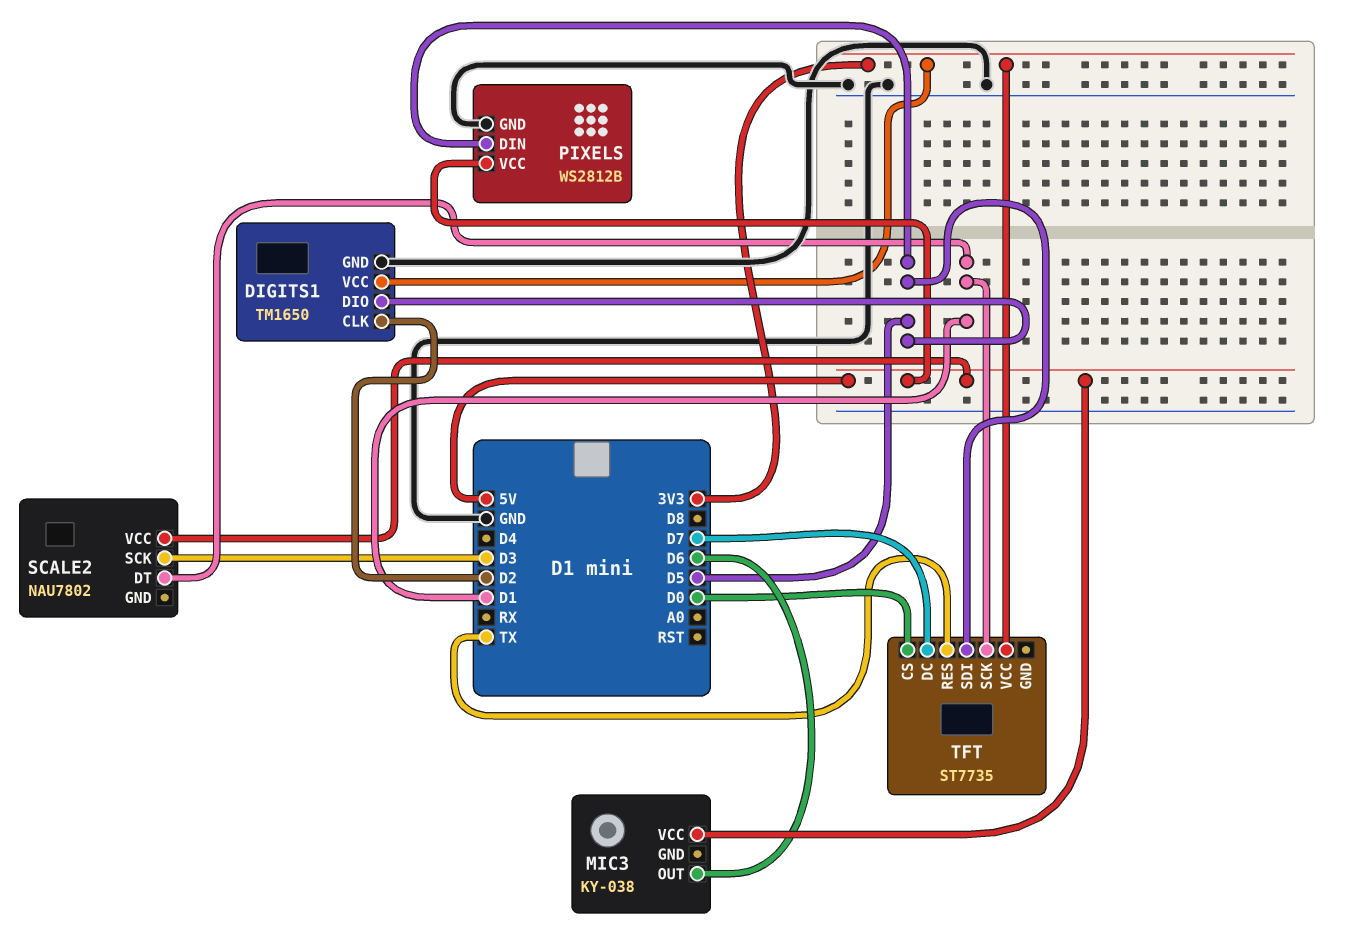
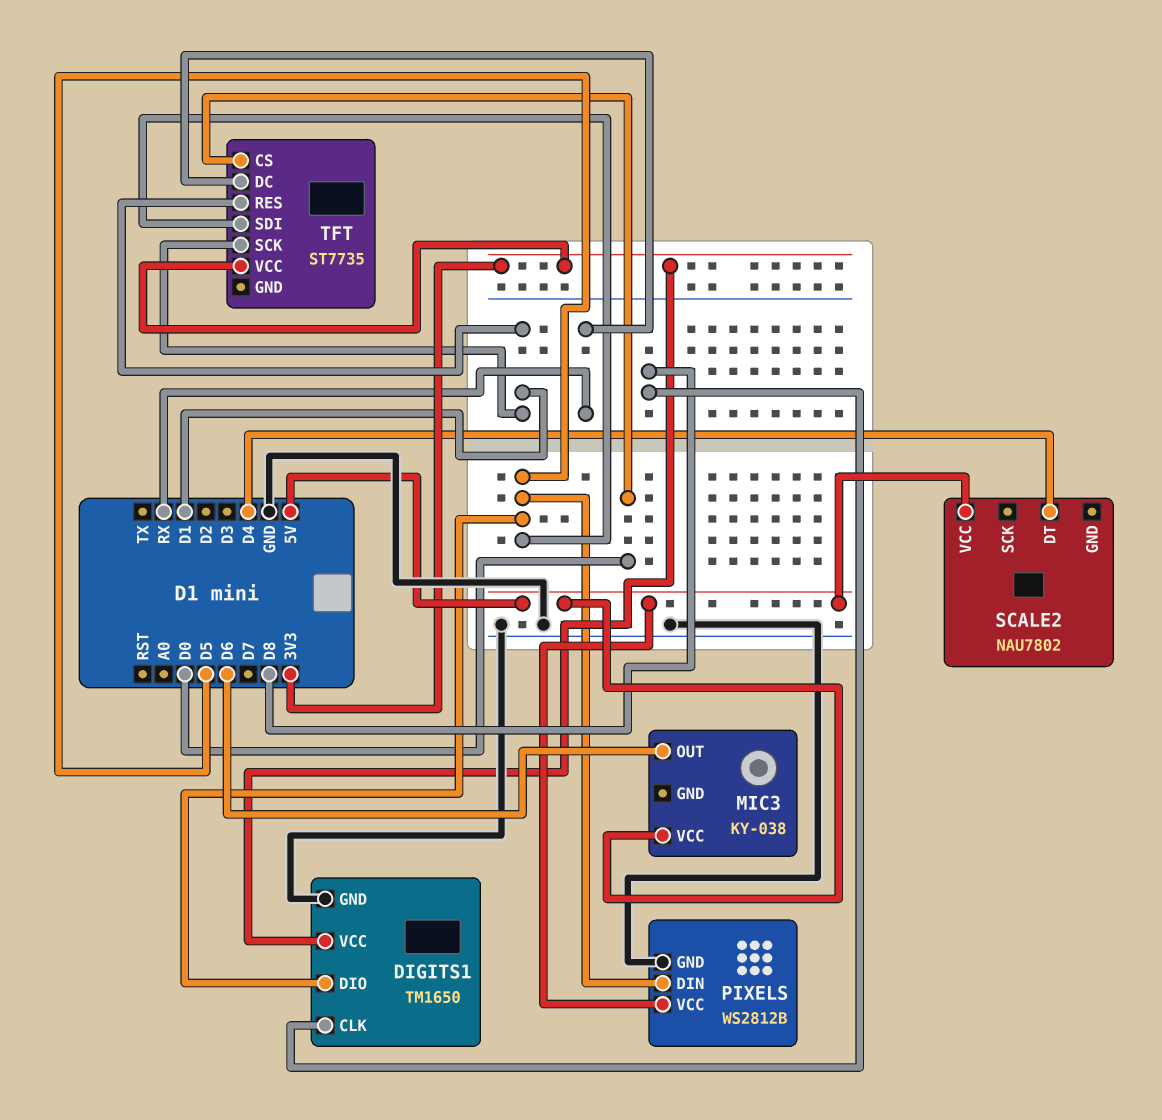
DIGITS1 pin CLK: D2 -> D8
SCALE2 pin DT: D1 -> D4
SCALE2 pin SCK: D3 -> none
TFT pin DC: D7 -> RX
TFT pin RES: TX -> D1

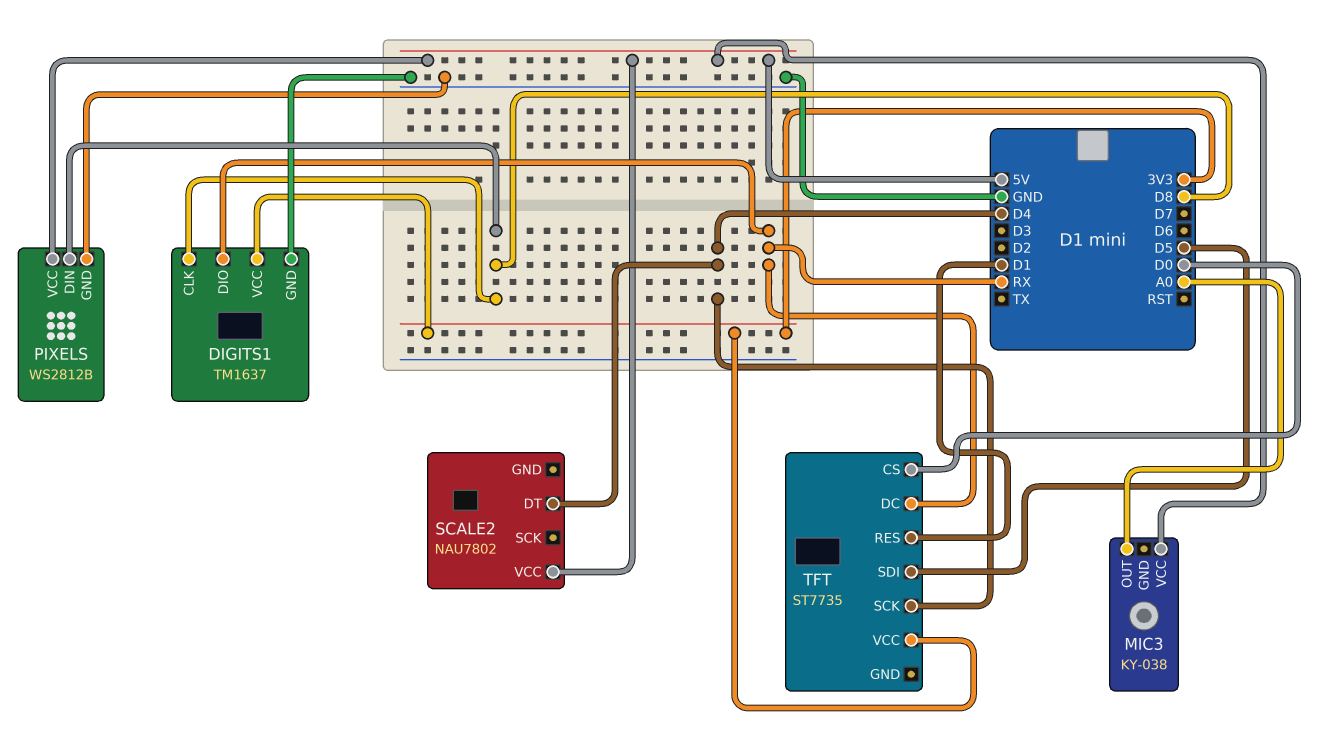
DIGITS1: TM1650 -> TM1637
DIGITS1 pin DIO: D5 -> RX
MIC3 pin OUT: D6 -> A0
PIXELS pin DIN: D5 -> D8
TFT pin SCK: D1 -> D4

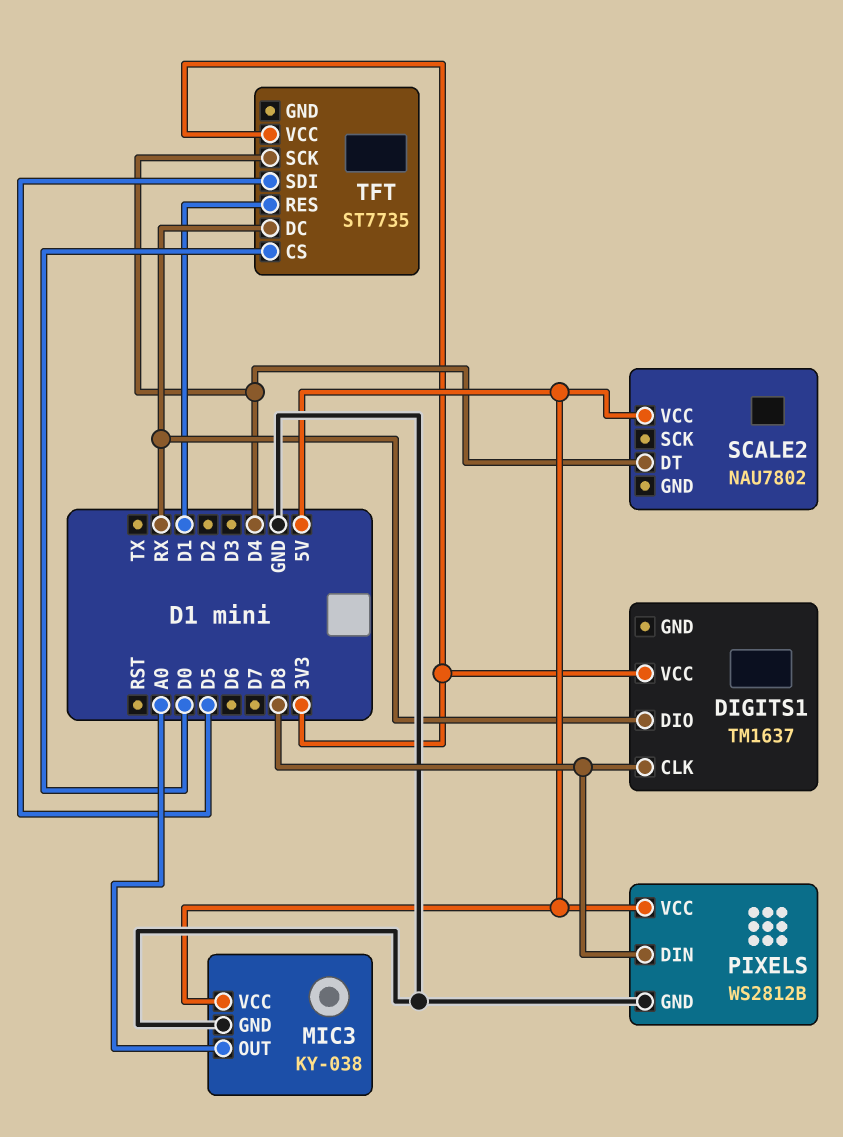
DIGITS1 pin GND: GND -> none
MIC3 pin GND: none -> GND

